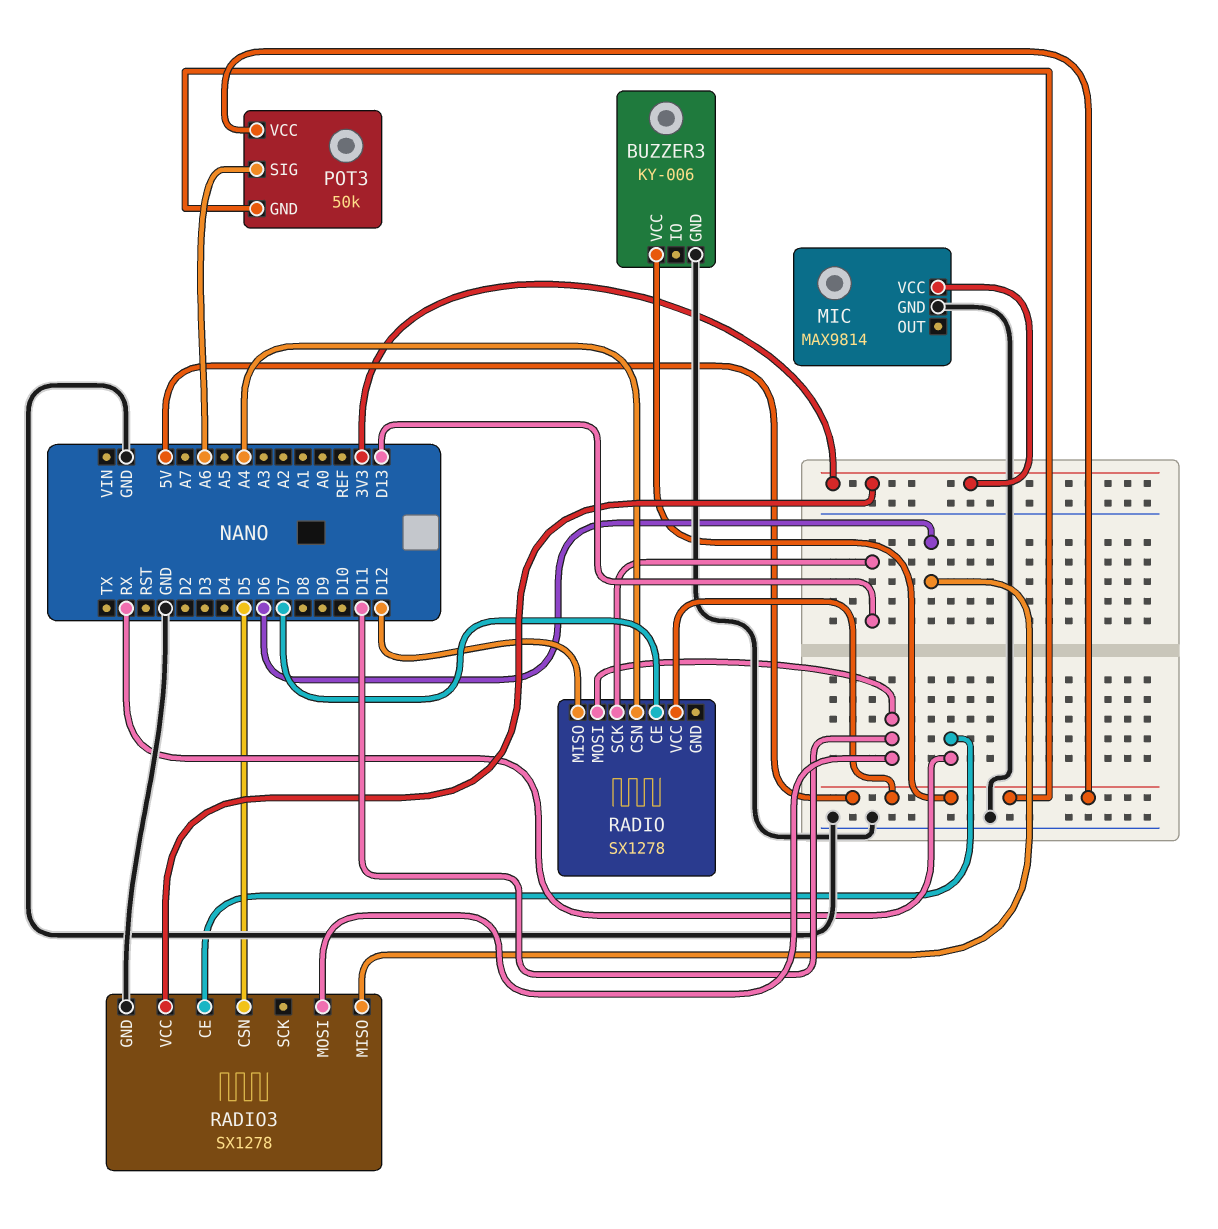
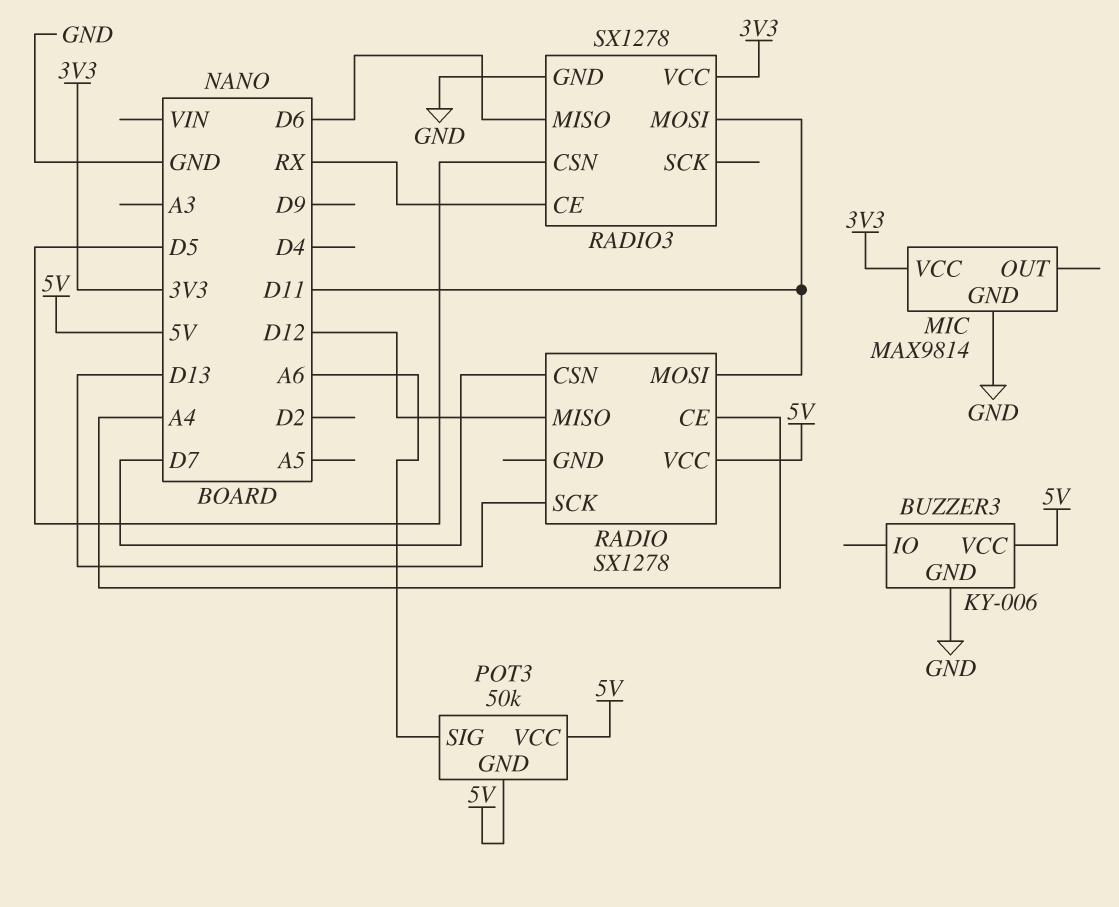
RADIO pin CE: D7 -> A4
RADIO pin CSN: A4 -> D7

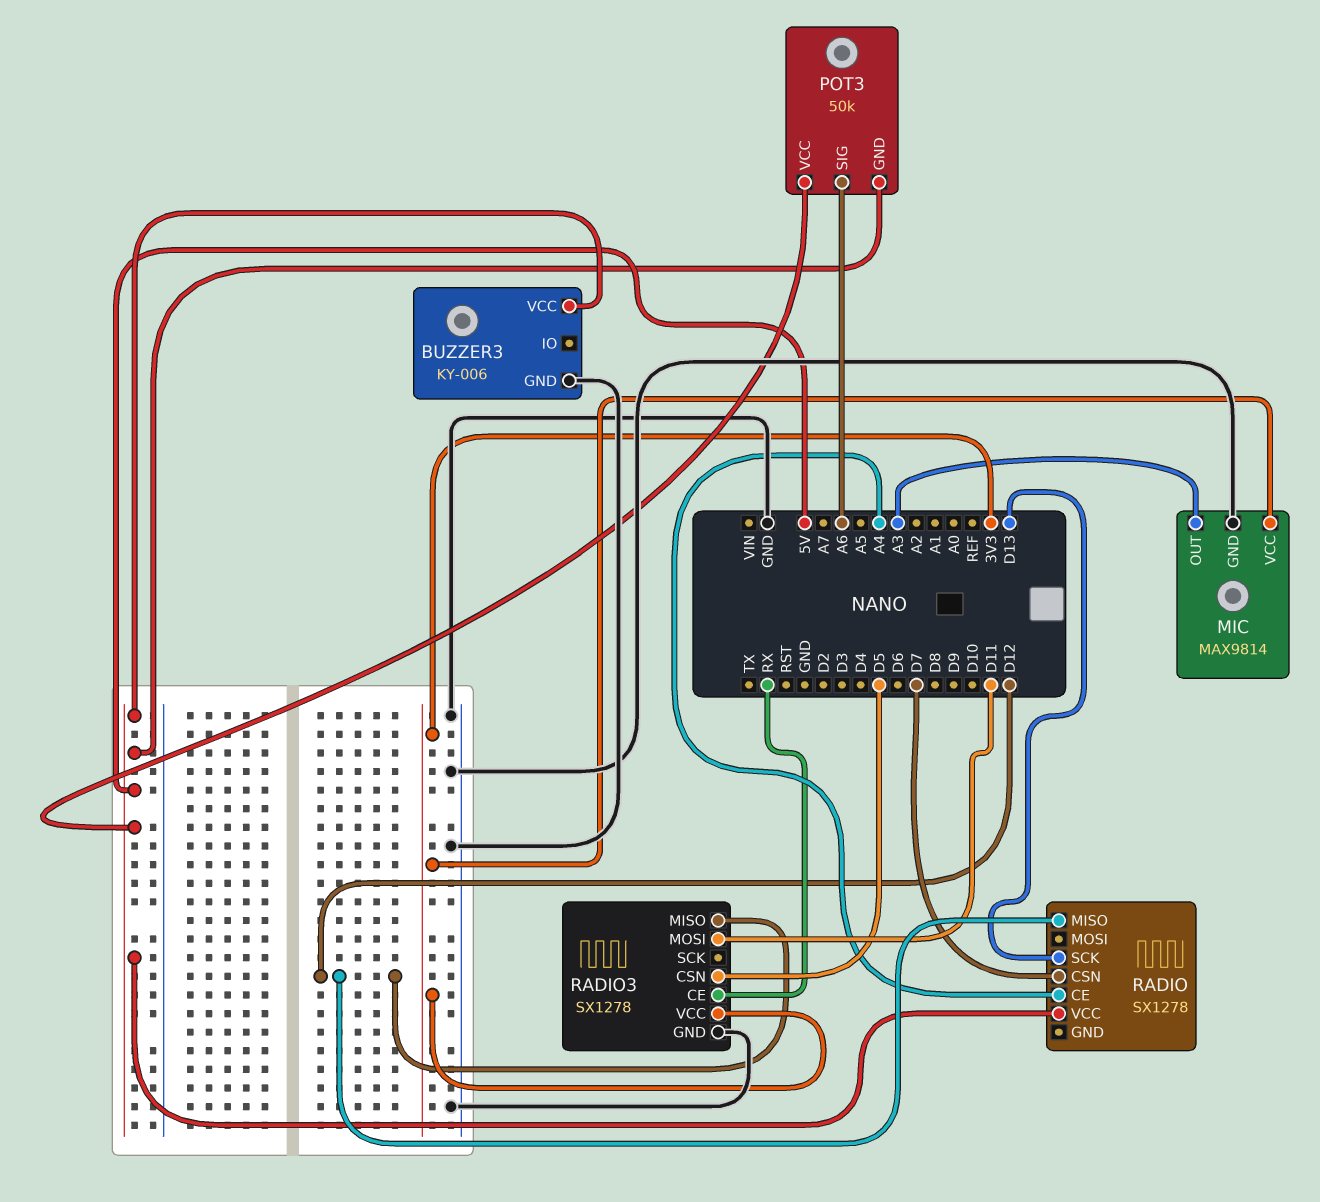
MIC pin OUT: none -> A3
RADIO pin MOSI: D11 -> none
RADIO3 pin MISO: D6 -> D12

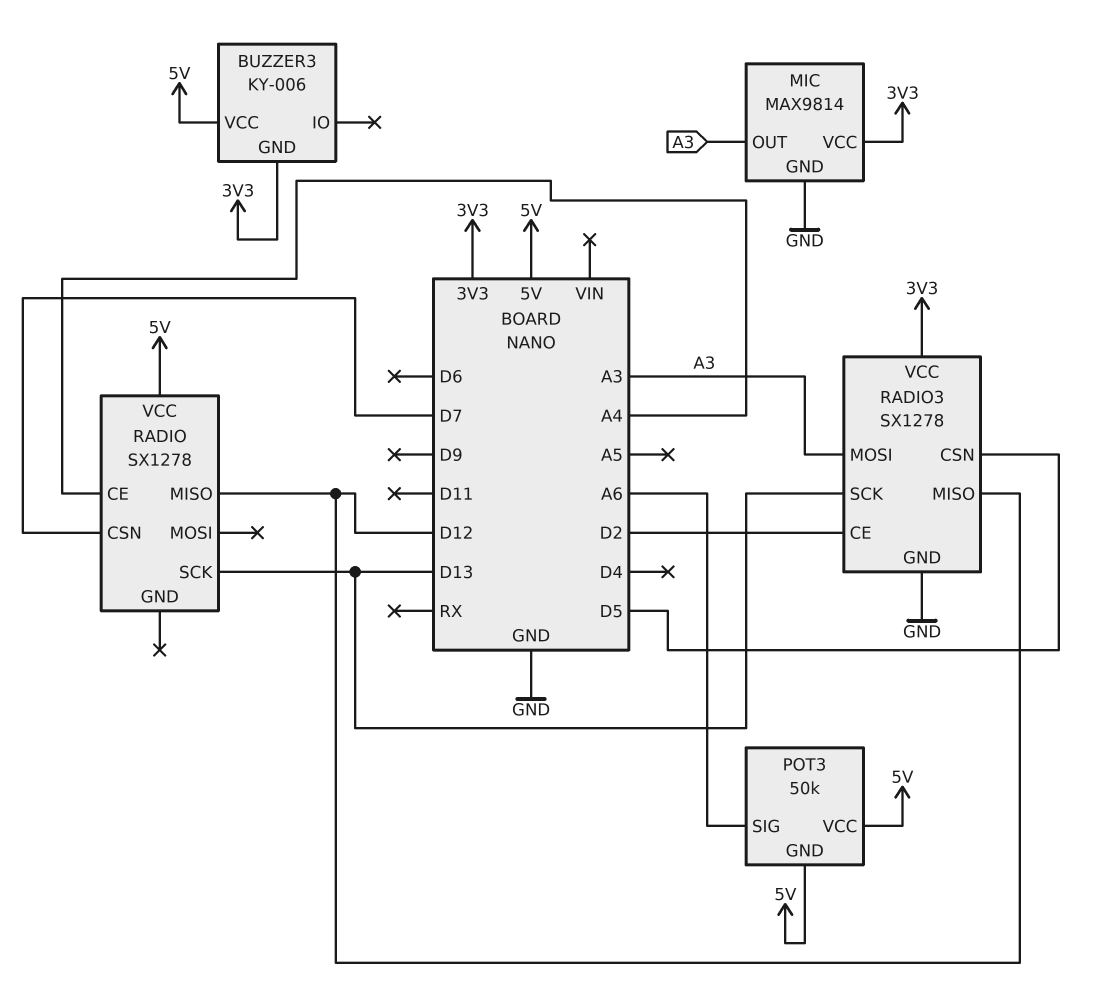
BUZZER3 pin GND: GND -> 3V3
RADIO3 pin CE: RX -> D2
RADIO3 pin MOSI: D11 -> A3
RADIO3 pin SCK: none -> D13

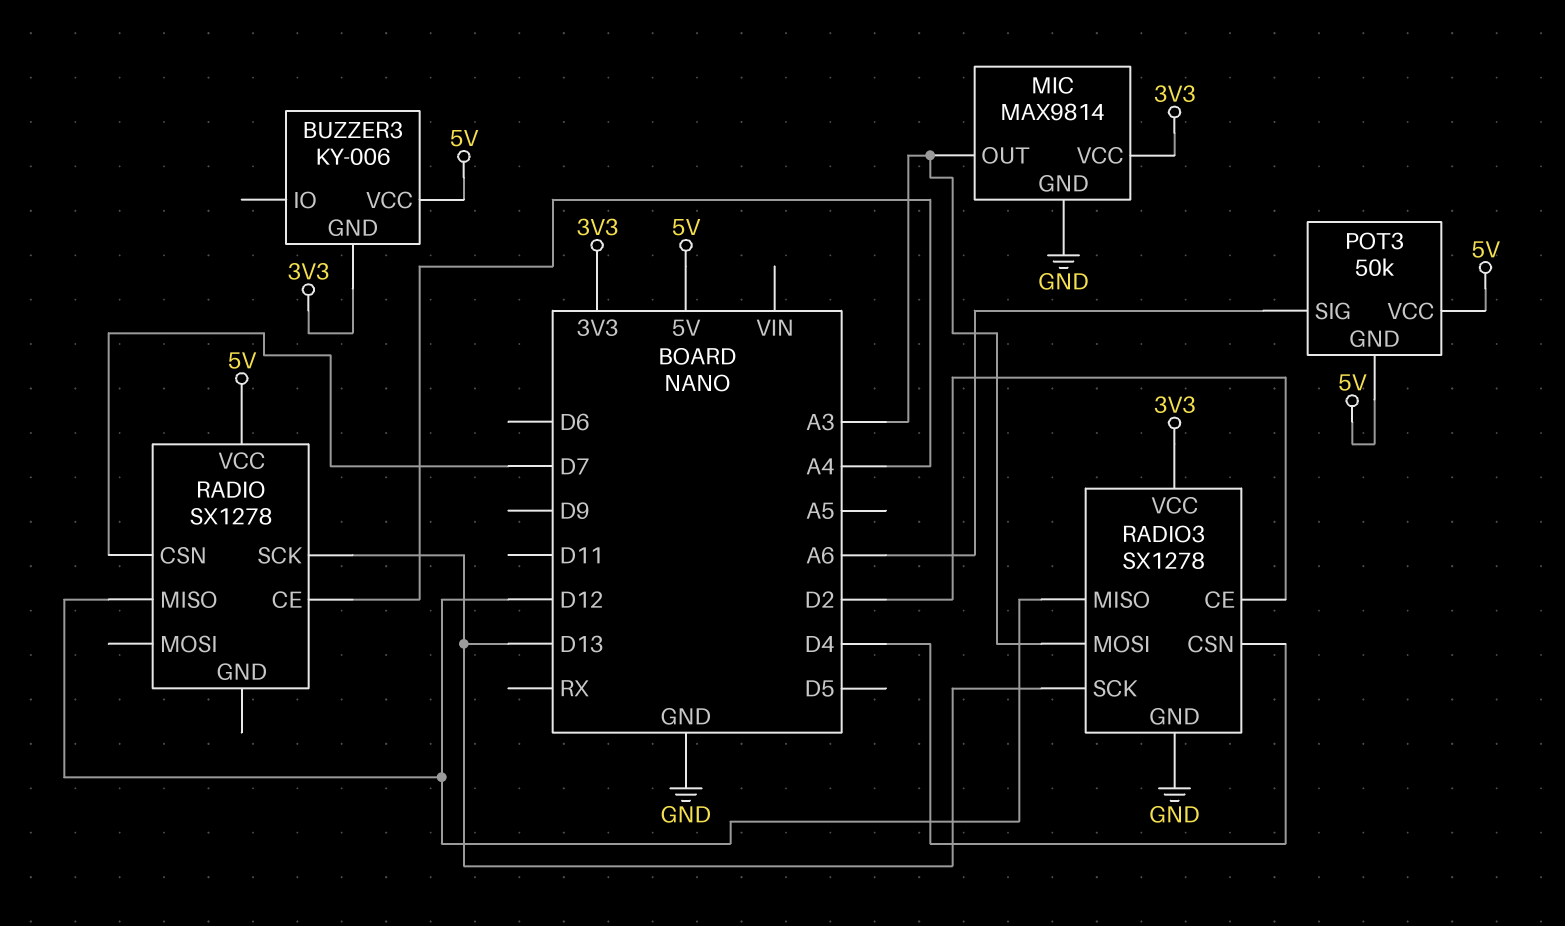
RADIO3 pin CSN: D5 -> D4

